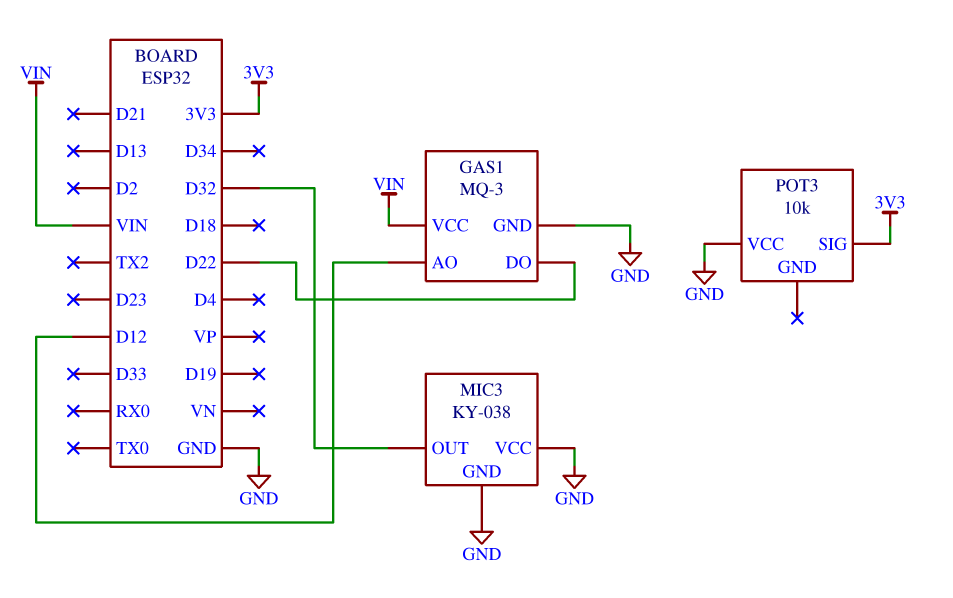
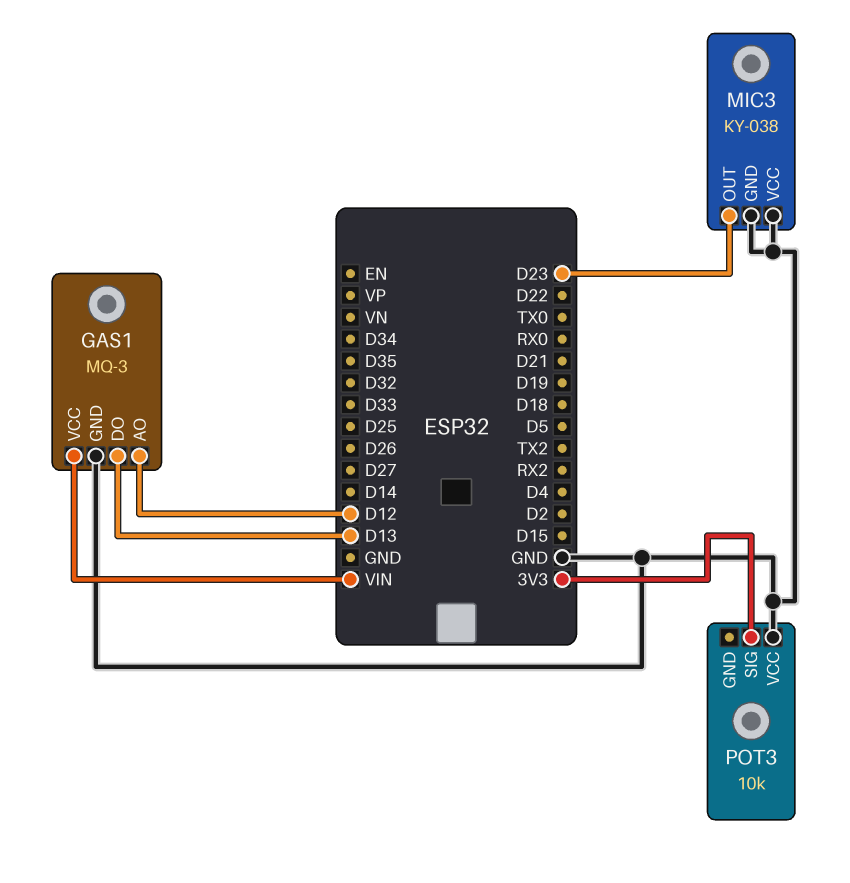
GAS1 pin DO: D22 -> D13
MIC3 pin OUT: D32 -> D23

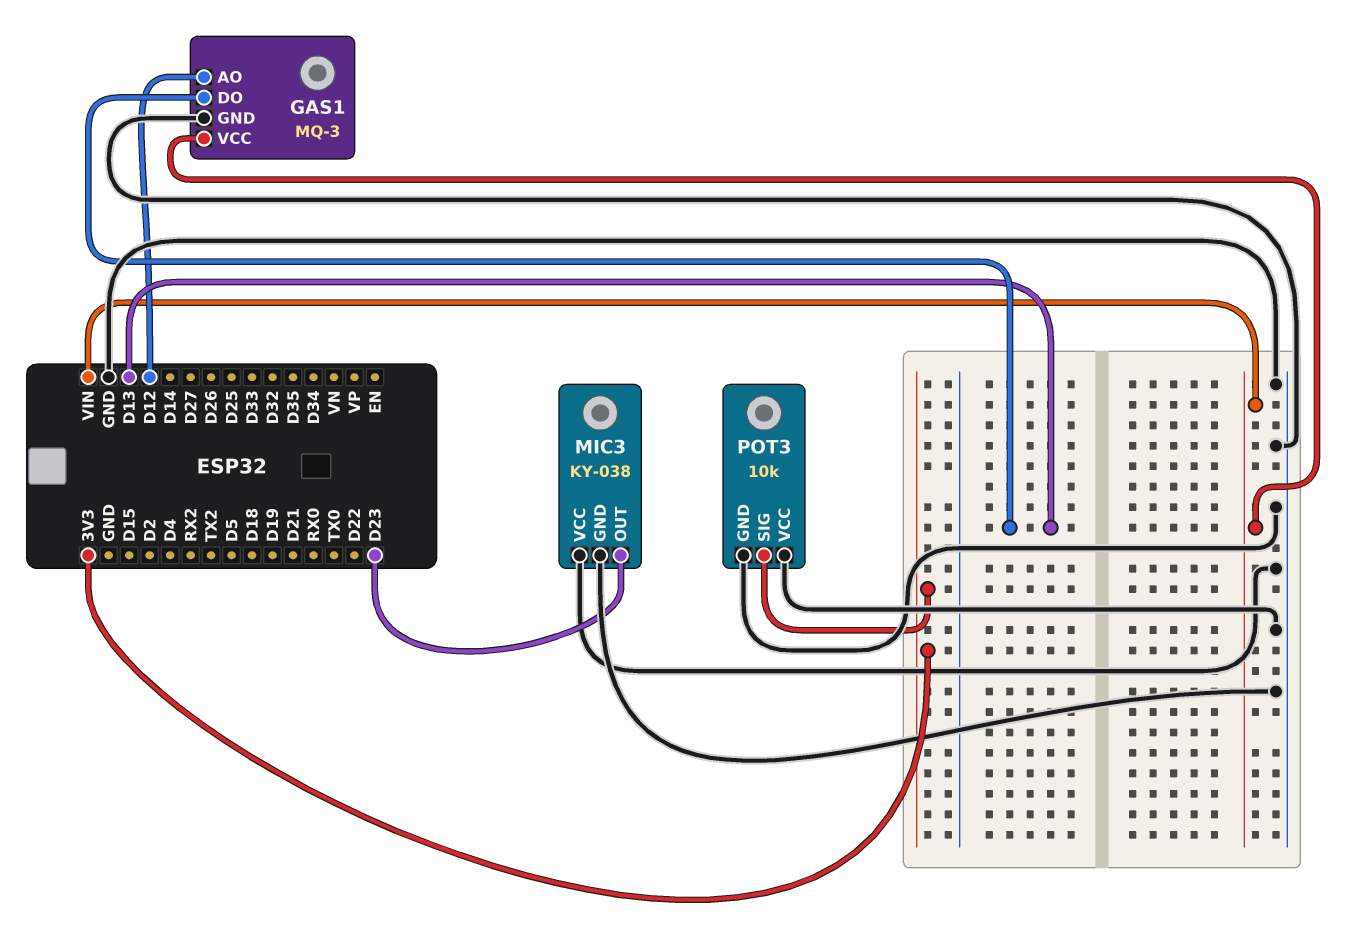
POT3 pin GND: none -> GND

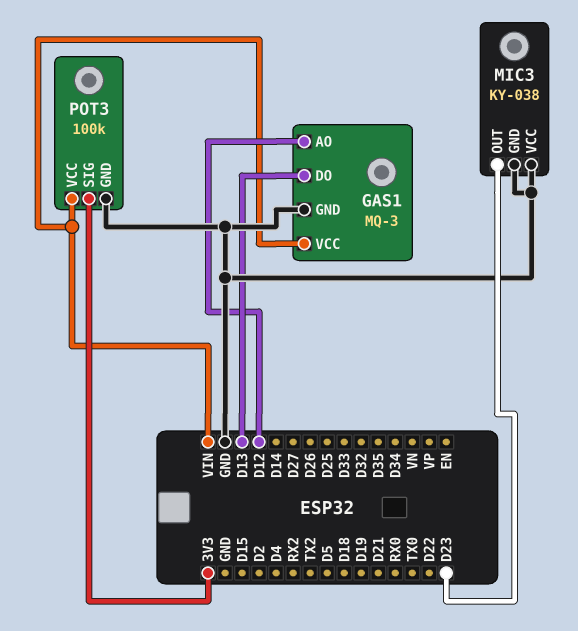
POT3: 10k -> 100k
POT3 pin VCC: GND -> VIN

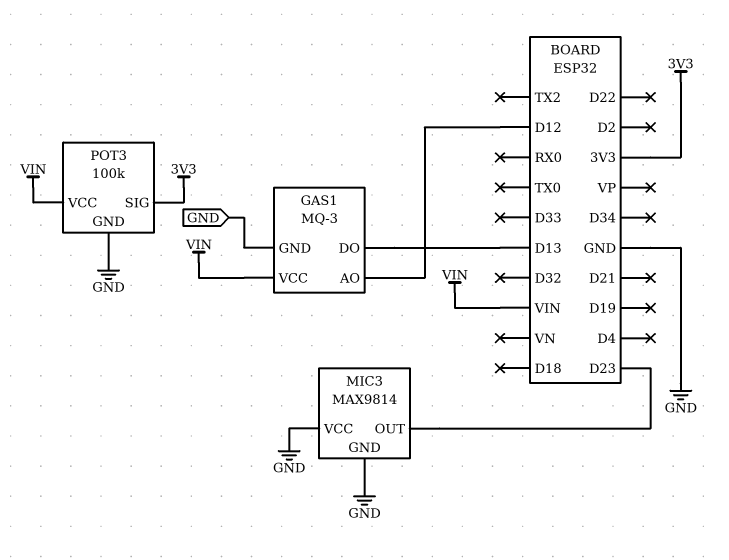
MIC3: KY-038 -> MAX9814

